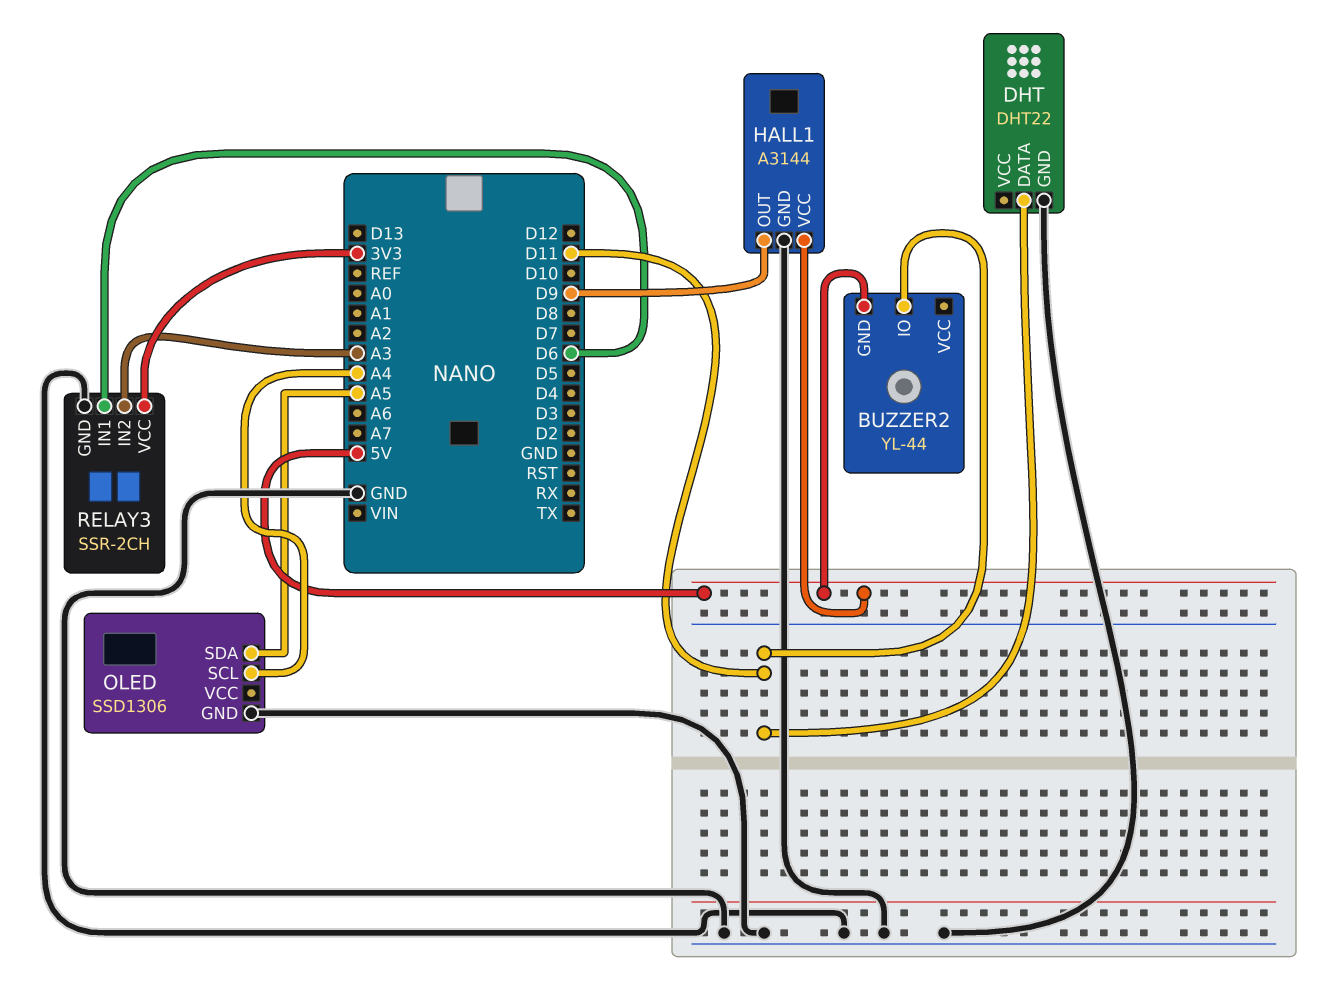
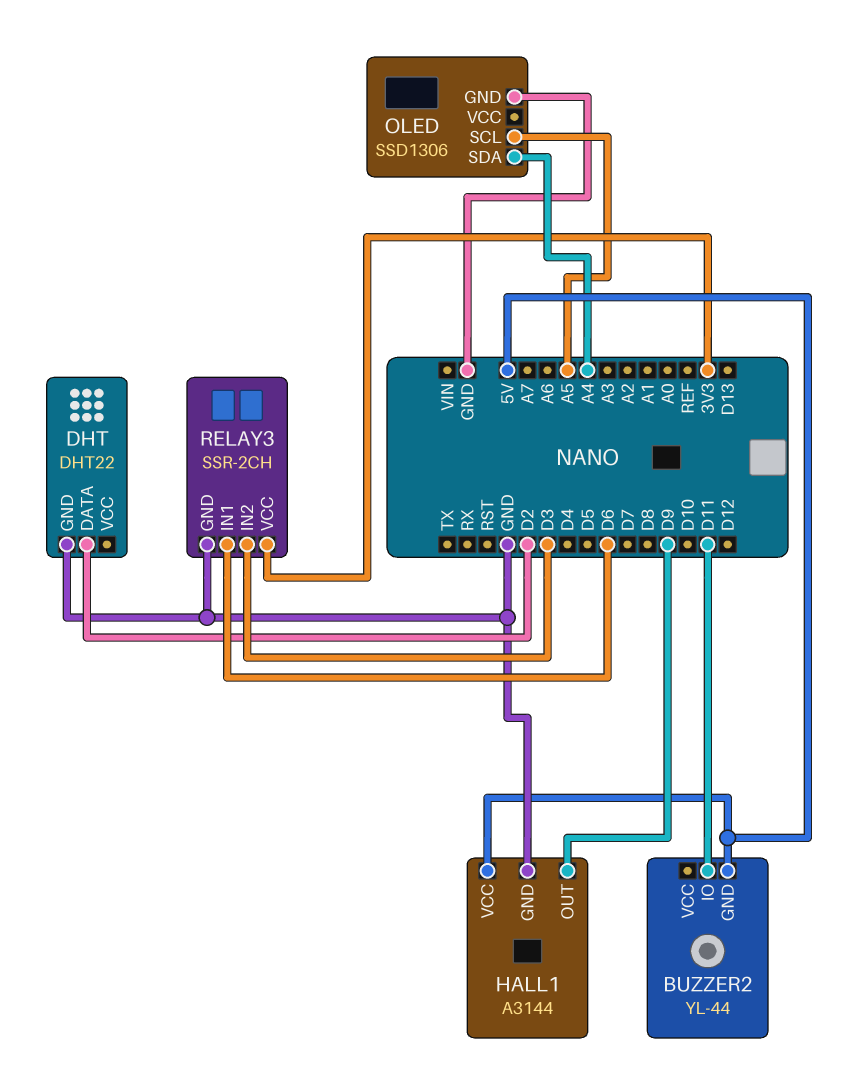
DHT pin DATA: D11 -> D2
OLED pin SCL: A4 -> A5
OLED pin SDA: A5 -> A4
RELAY3 pin IN2: A3 -> D3

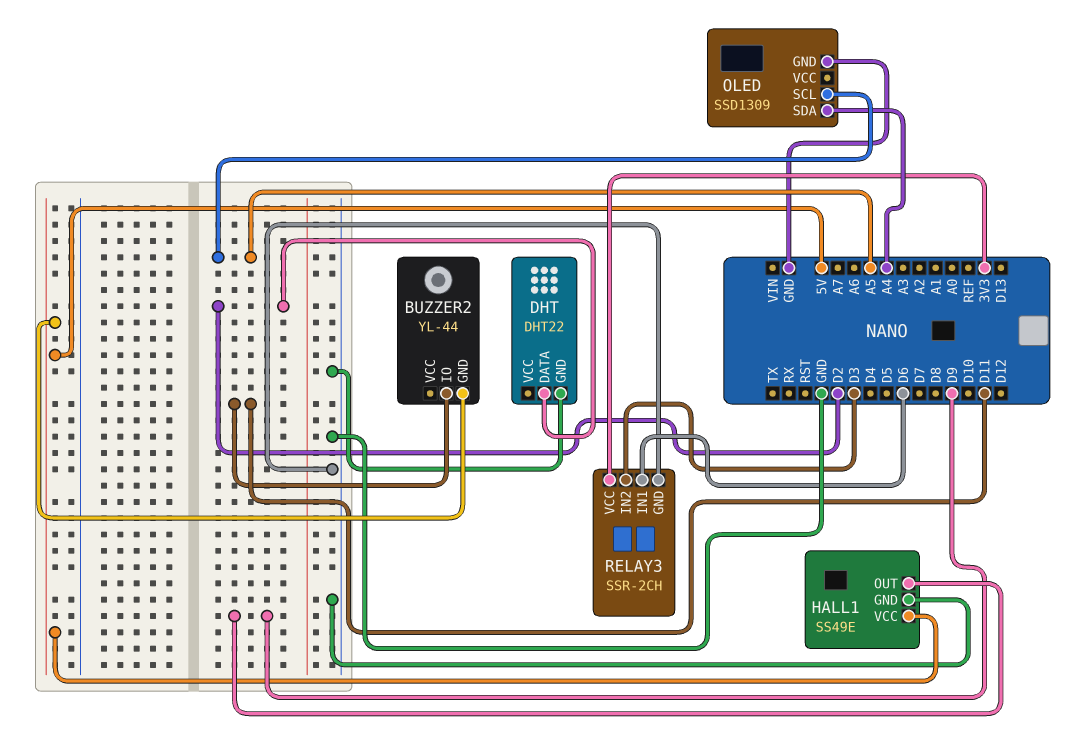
HALL1: A3144 -> SS49E
OLED: SSD1306 -> SSD1309

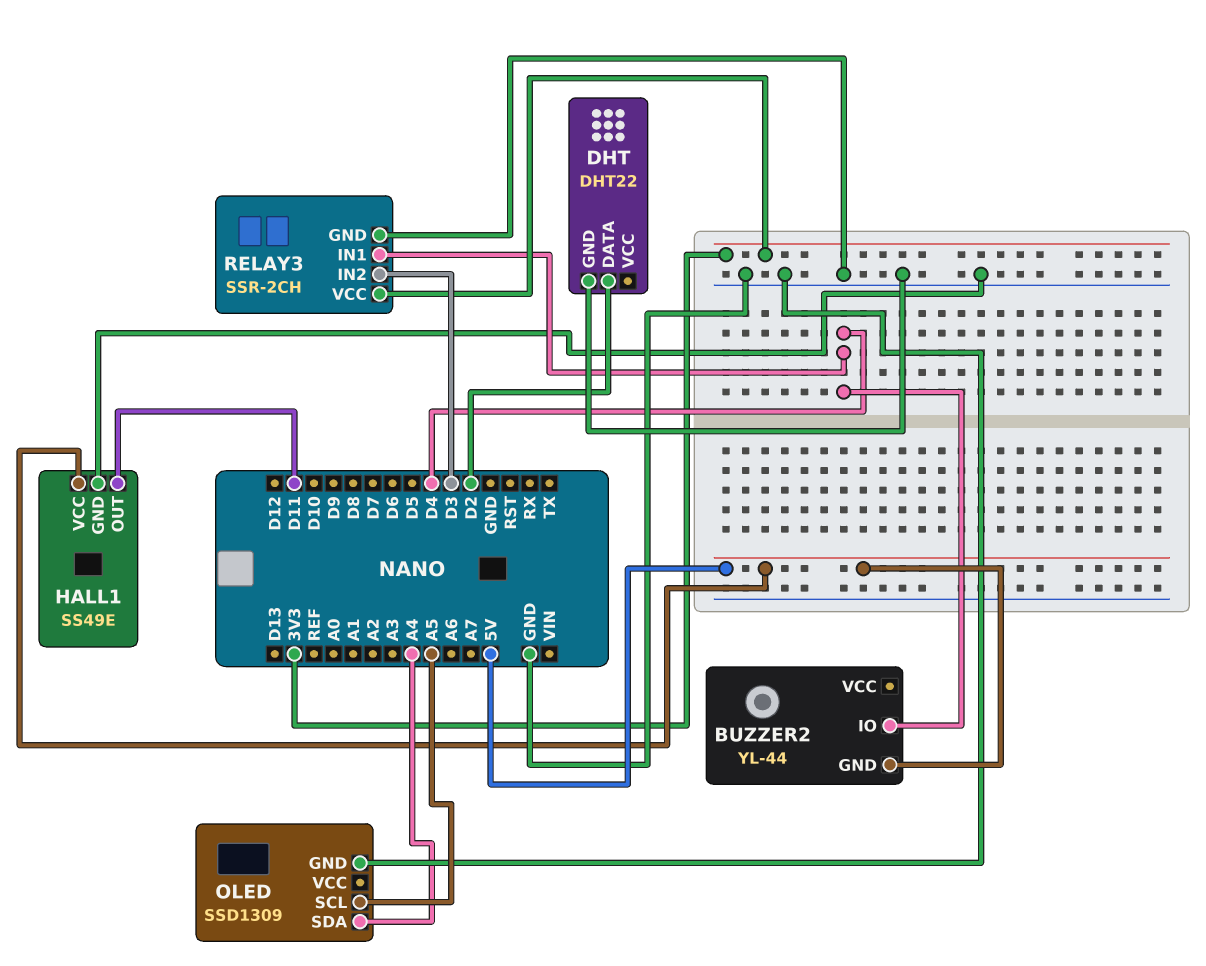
BUZZER2 pin IO: D11 -> D4
HALL1 pin OUT: D9 -> D11
RELAY3 pin IN1: D6 -> D4

